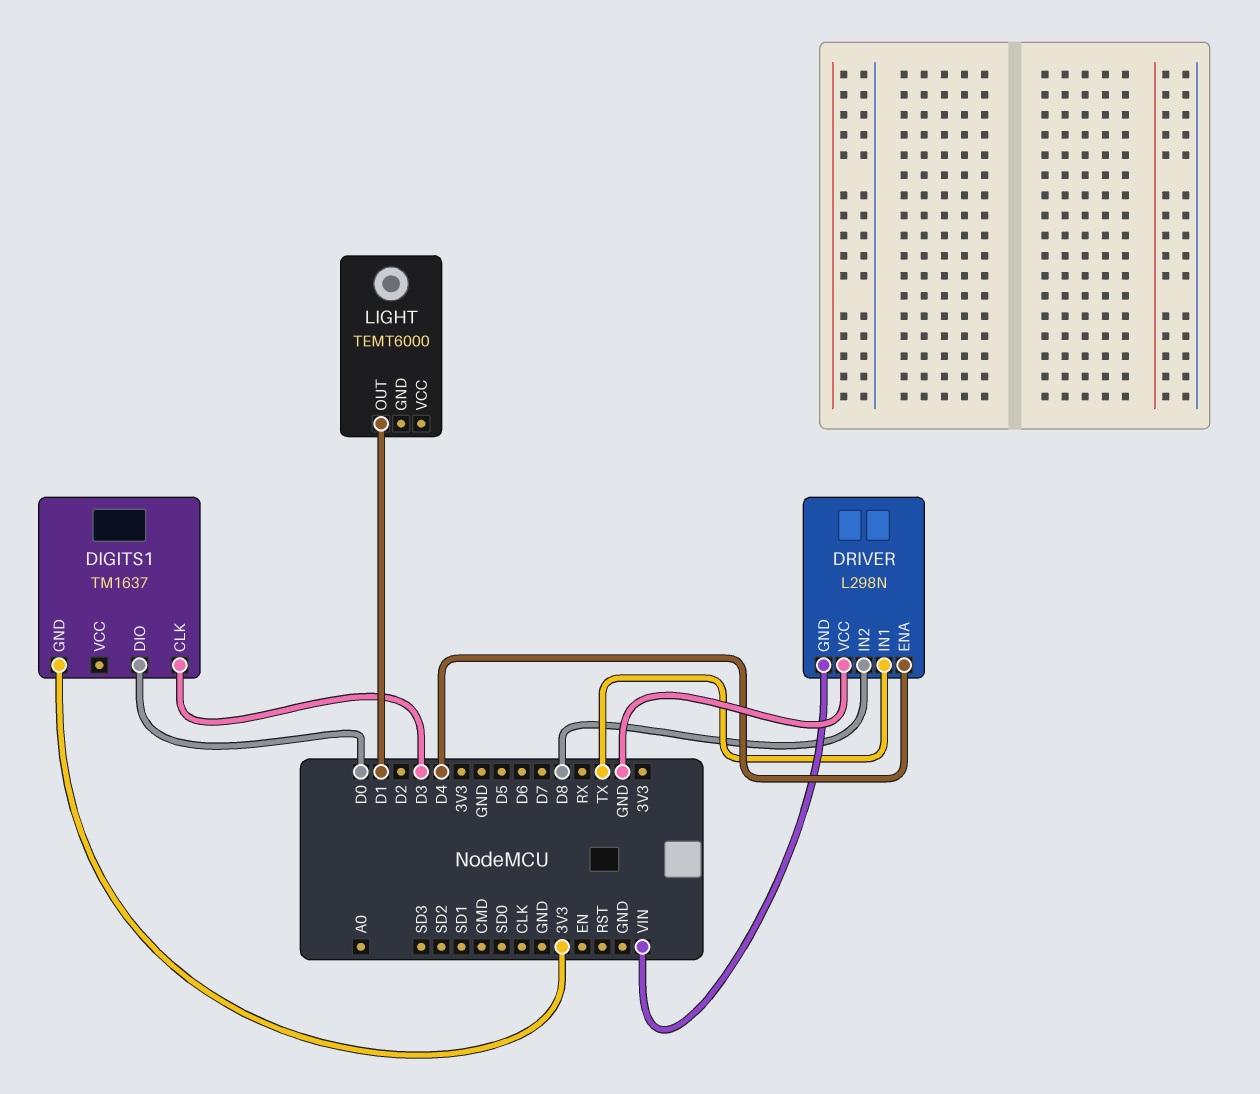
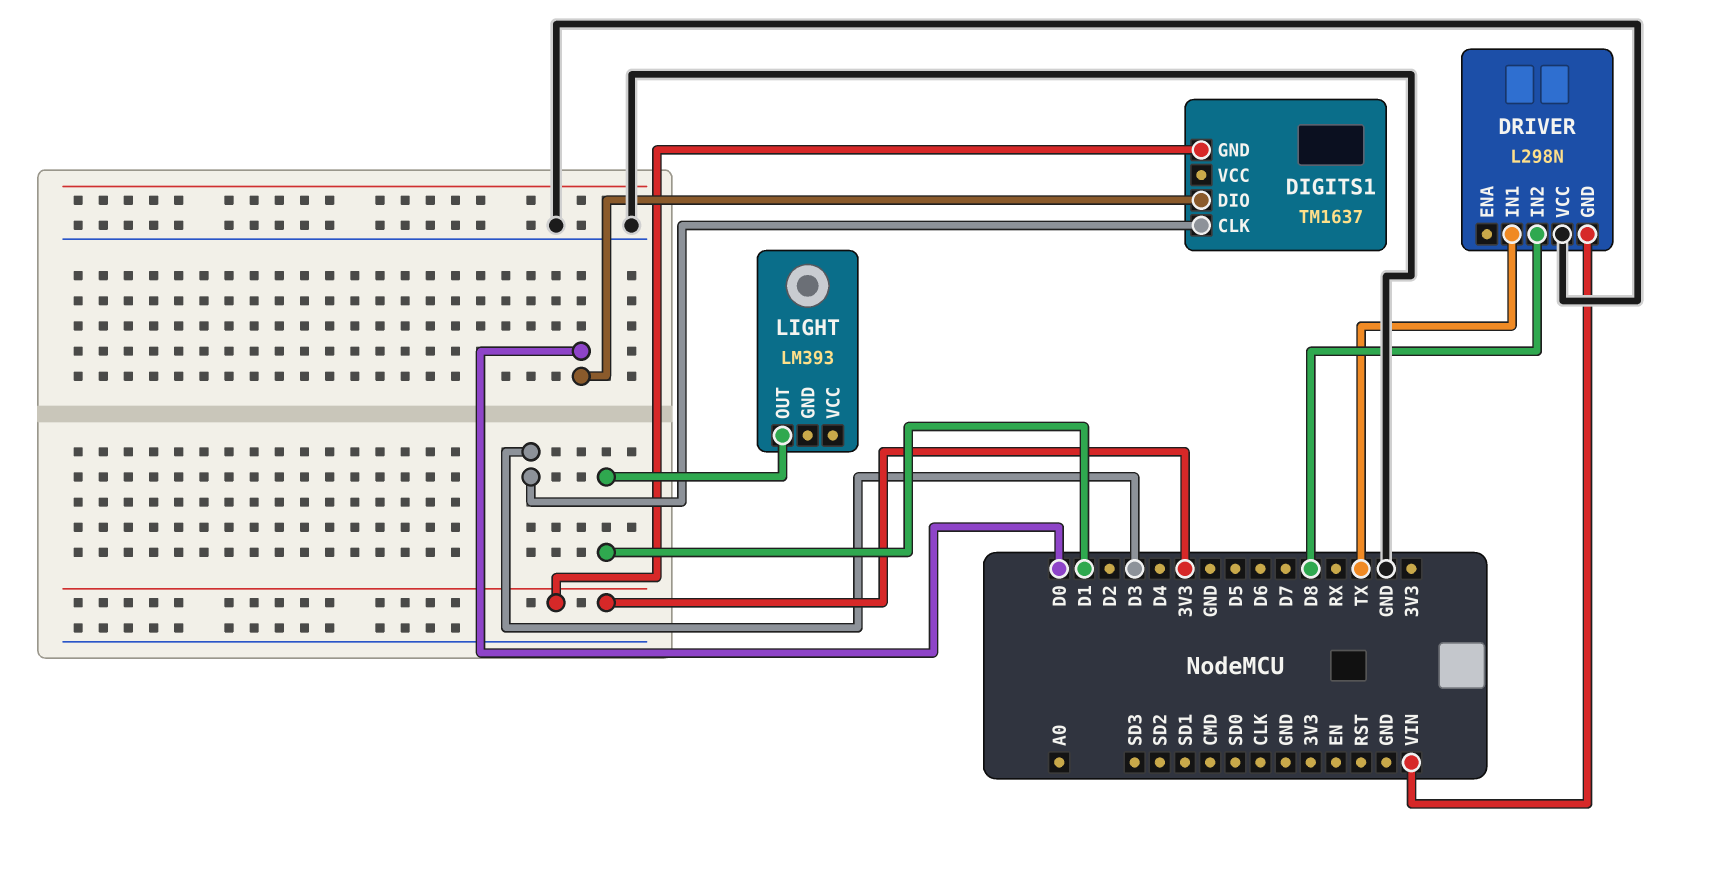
DRIVER pin ENA: D4 -> none
LIGHT: TEMT6000 -> LM393

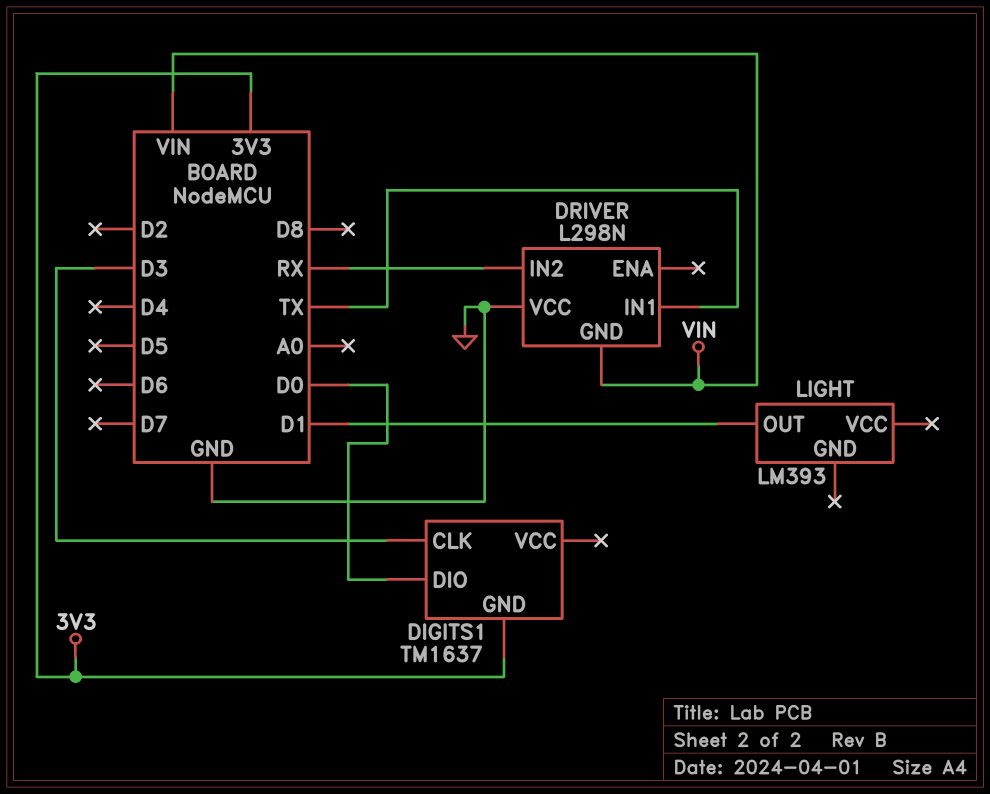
DRIVER pin IN2: D8 -> RX

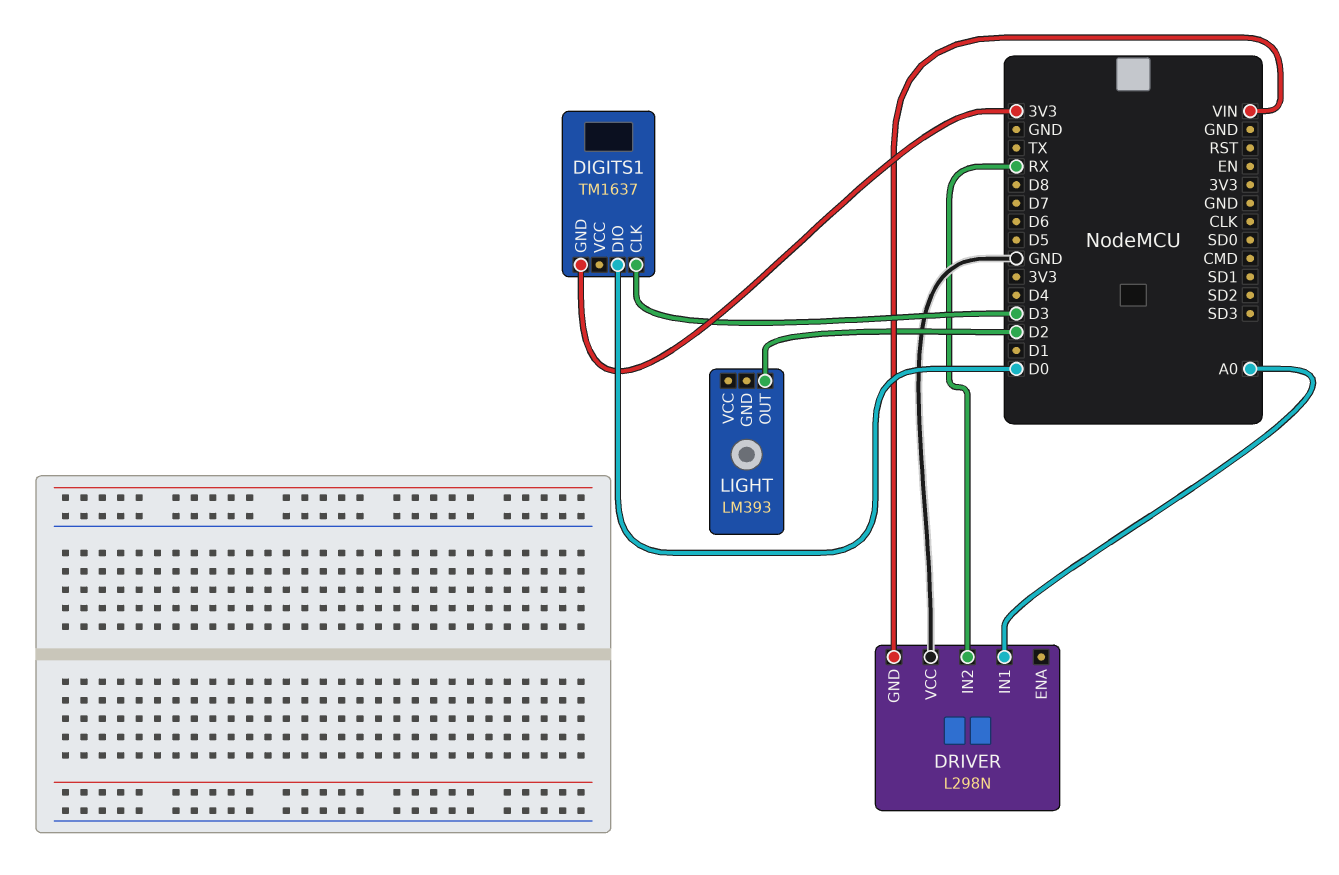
DRIVER pin IN1: TX -> A0
LIGHT pin OUT: D1 -> D2

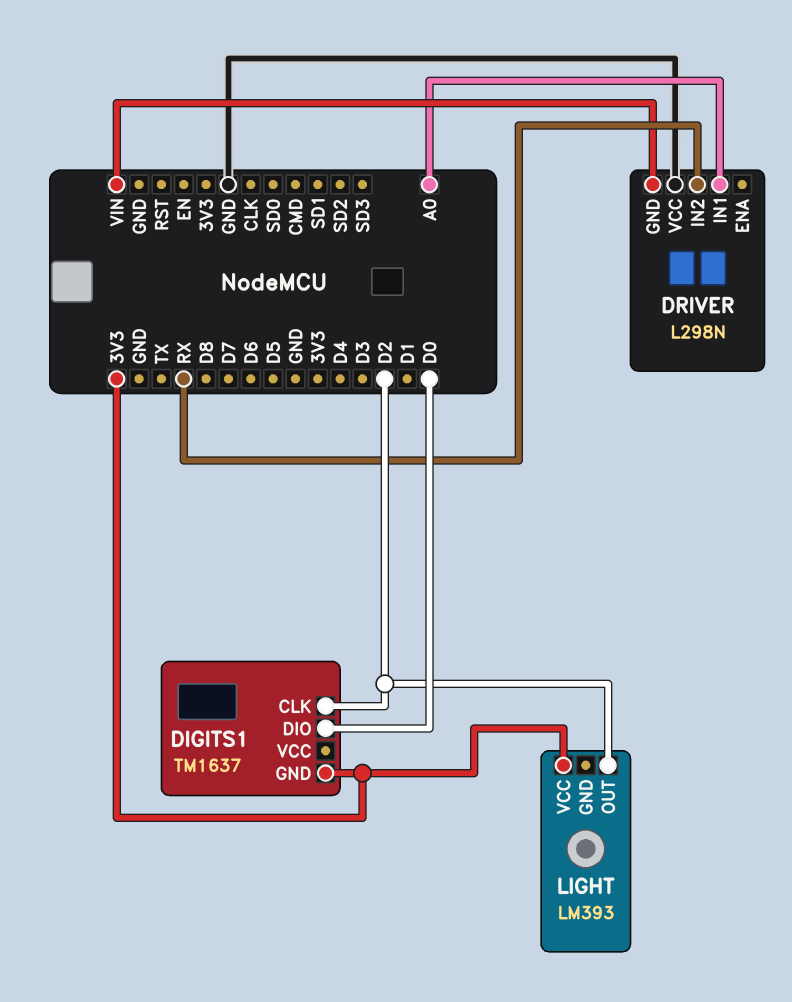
DIGITS1 pin CLK: D3 -> D2
LIGHT pin VCC: none -> 3V3

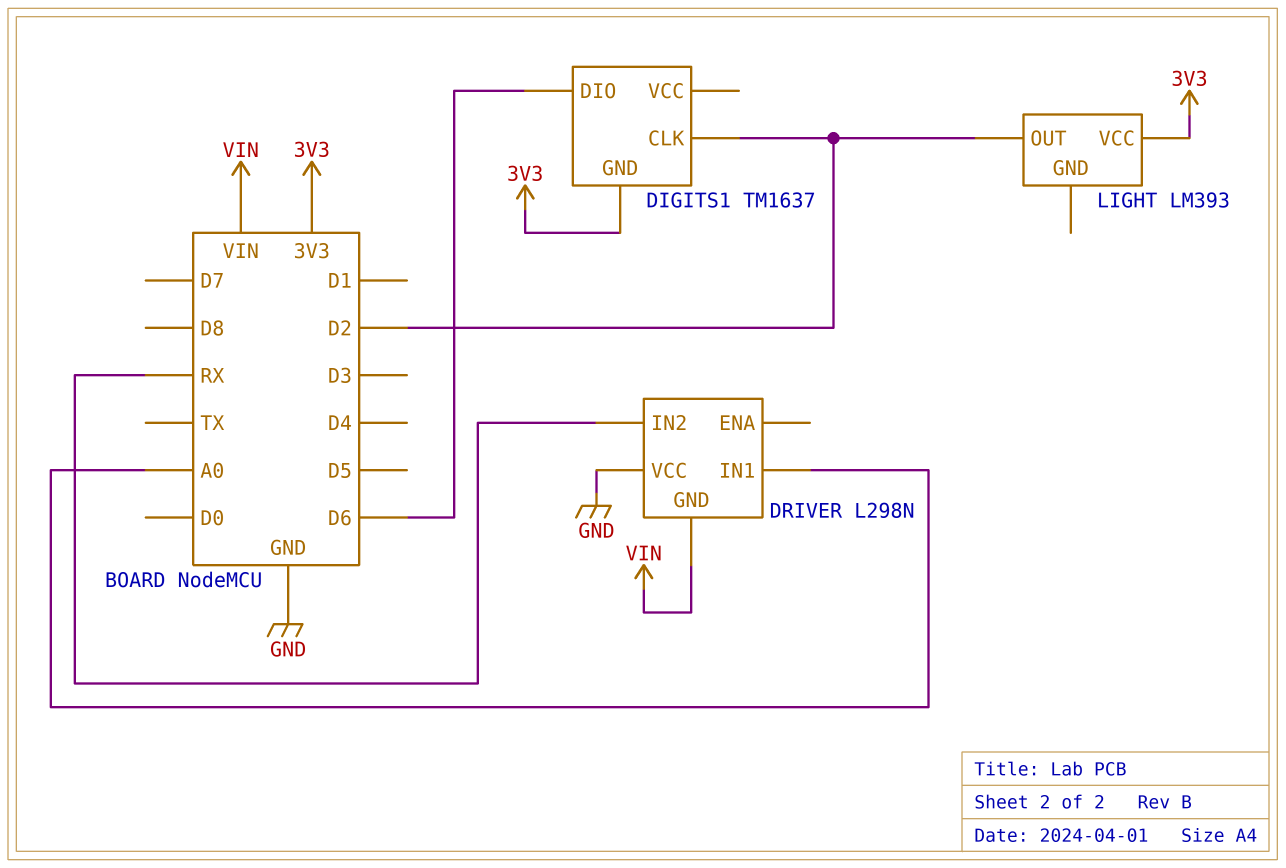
DIGITS1 pin DIO: D0 -> D6

